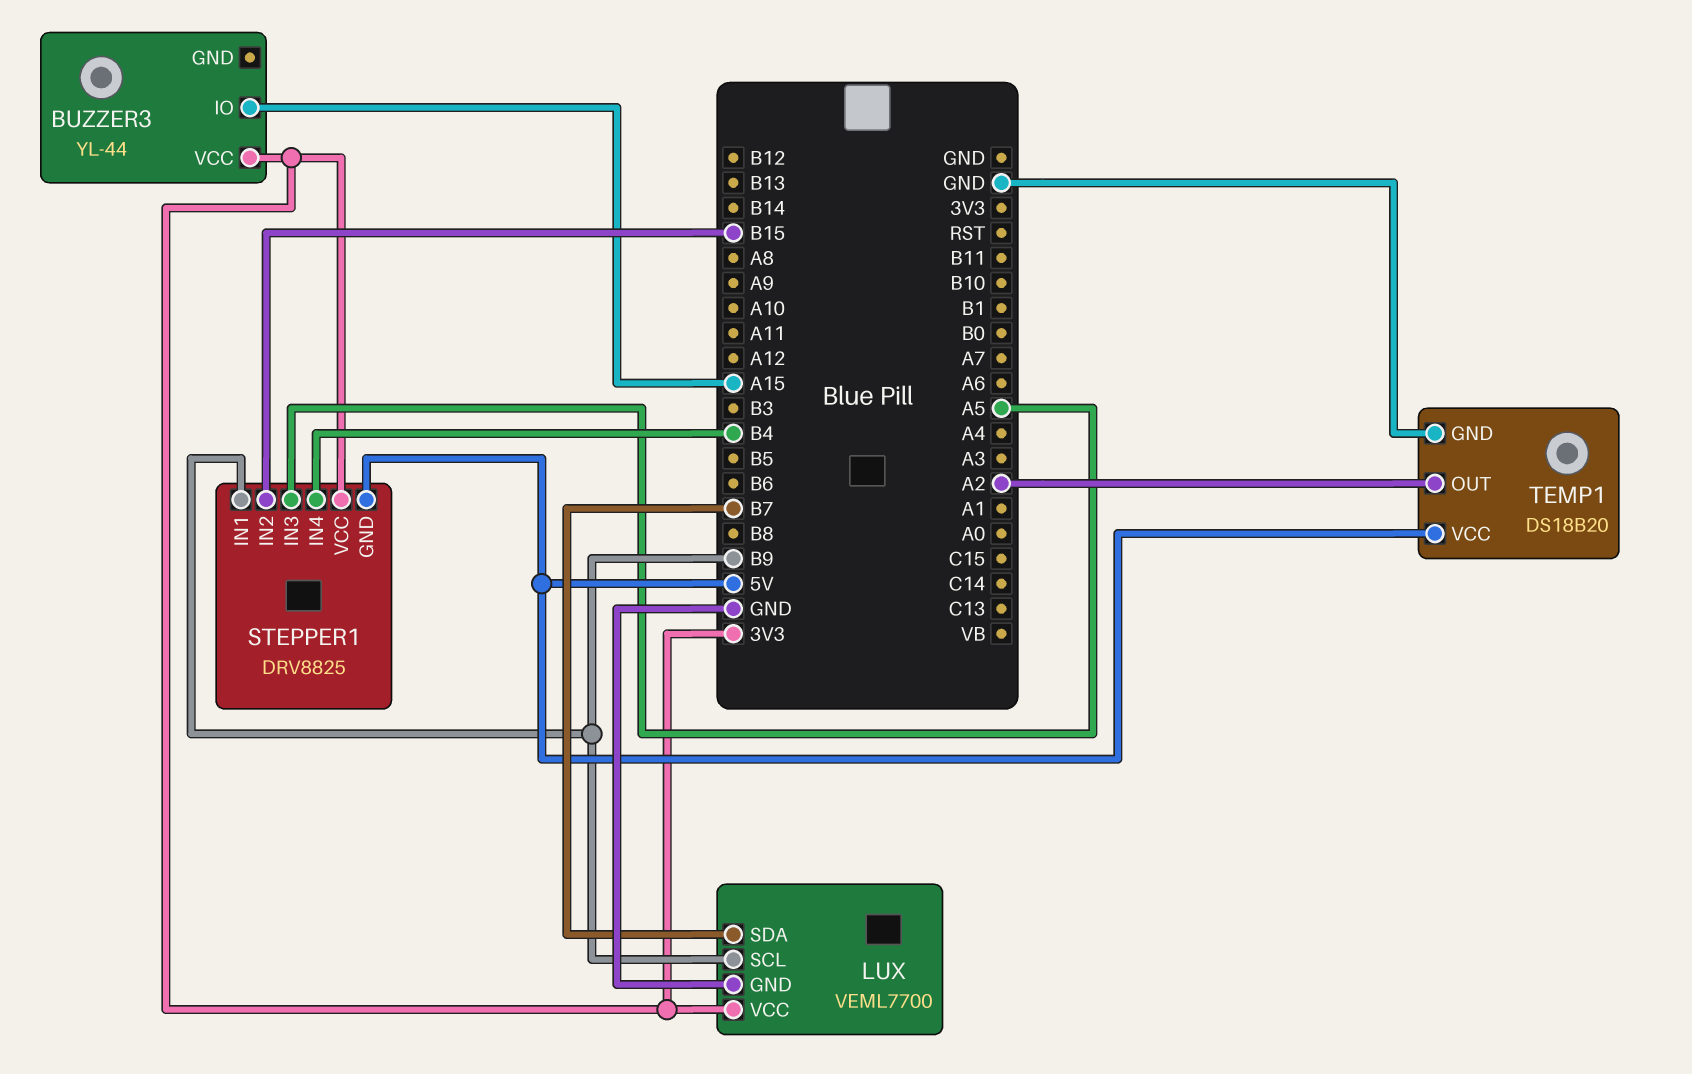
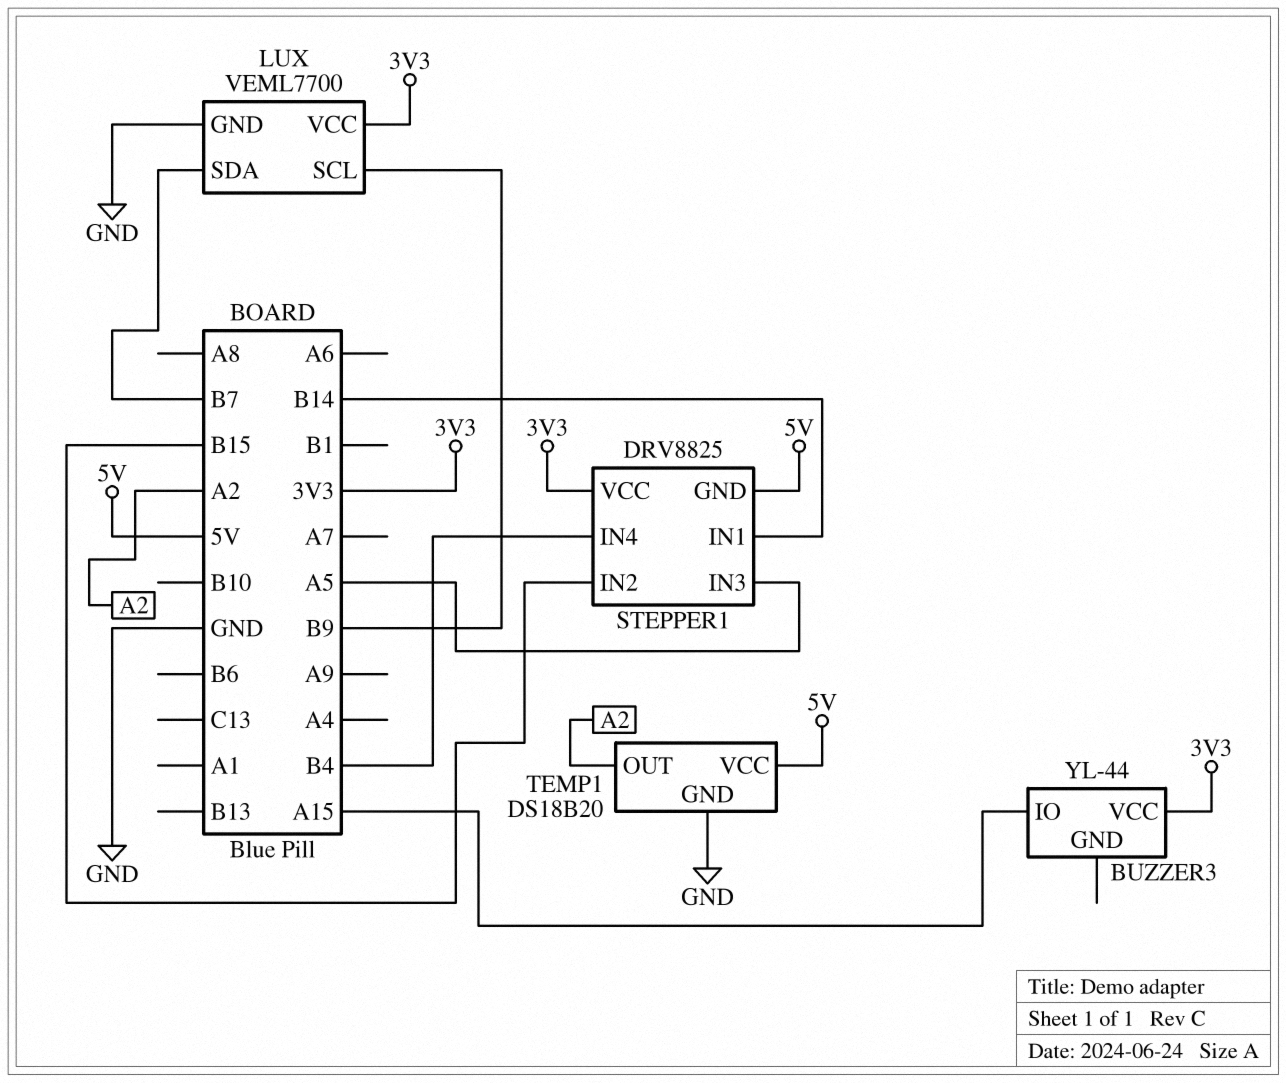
STEPPER1 pin IN1: B9 -> B14

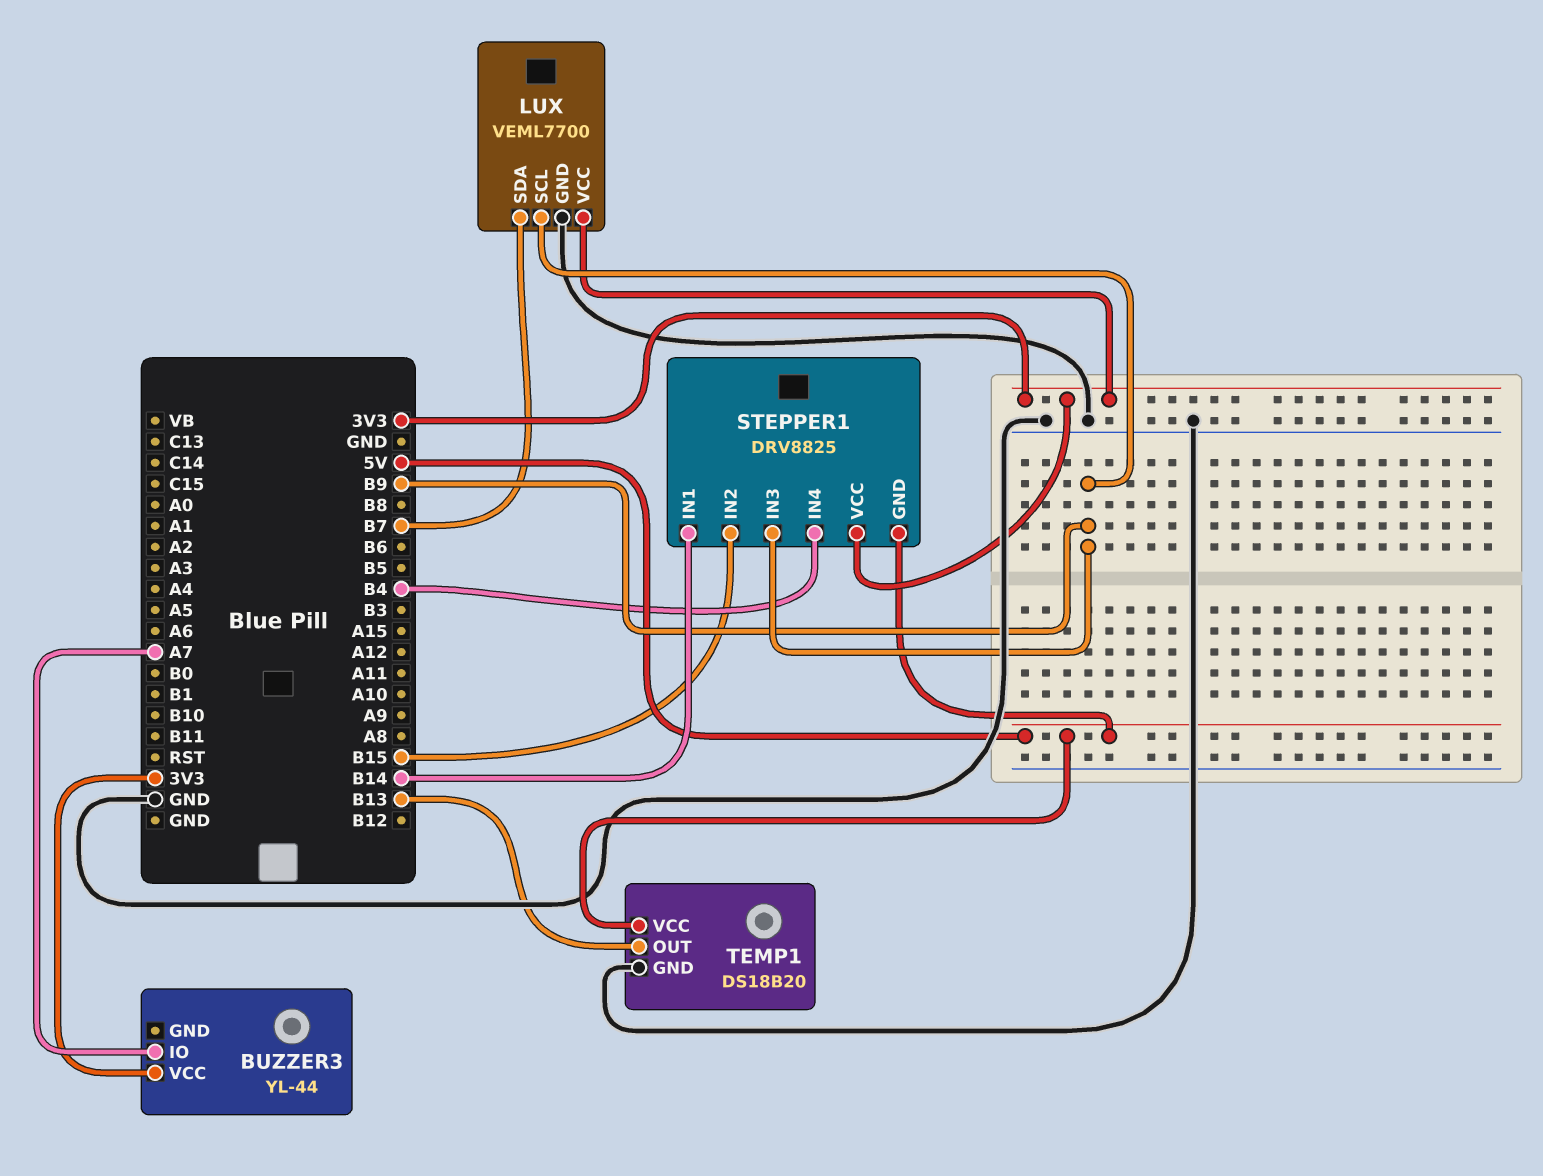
BUZZER3 pin IO: A15 -> A7
STEPPER1 pin IN3: A5 -> B9
TEMP1 pin OUT: A2 -> B13

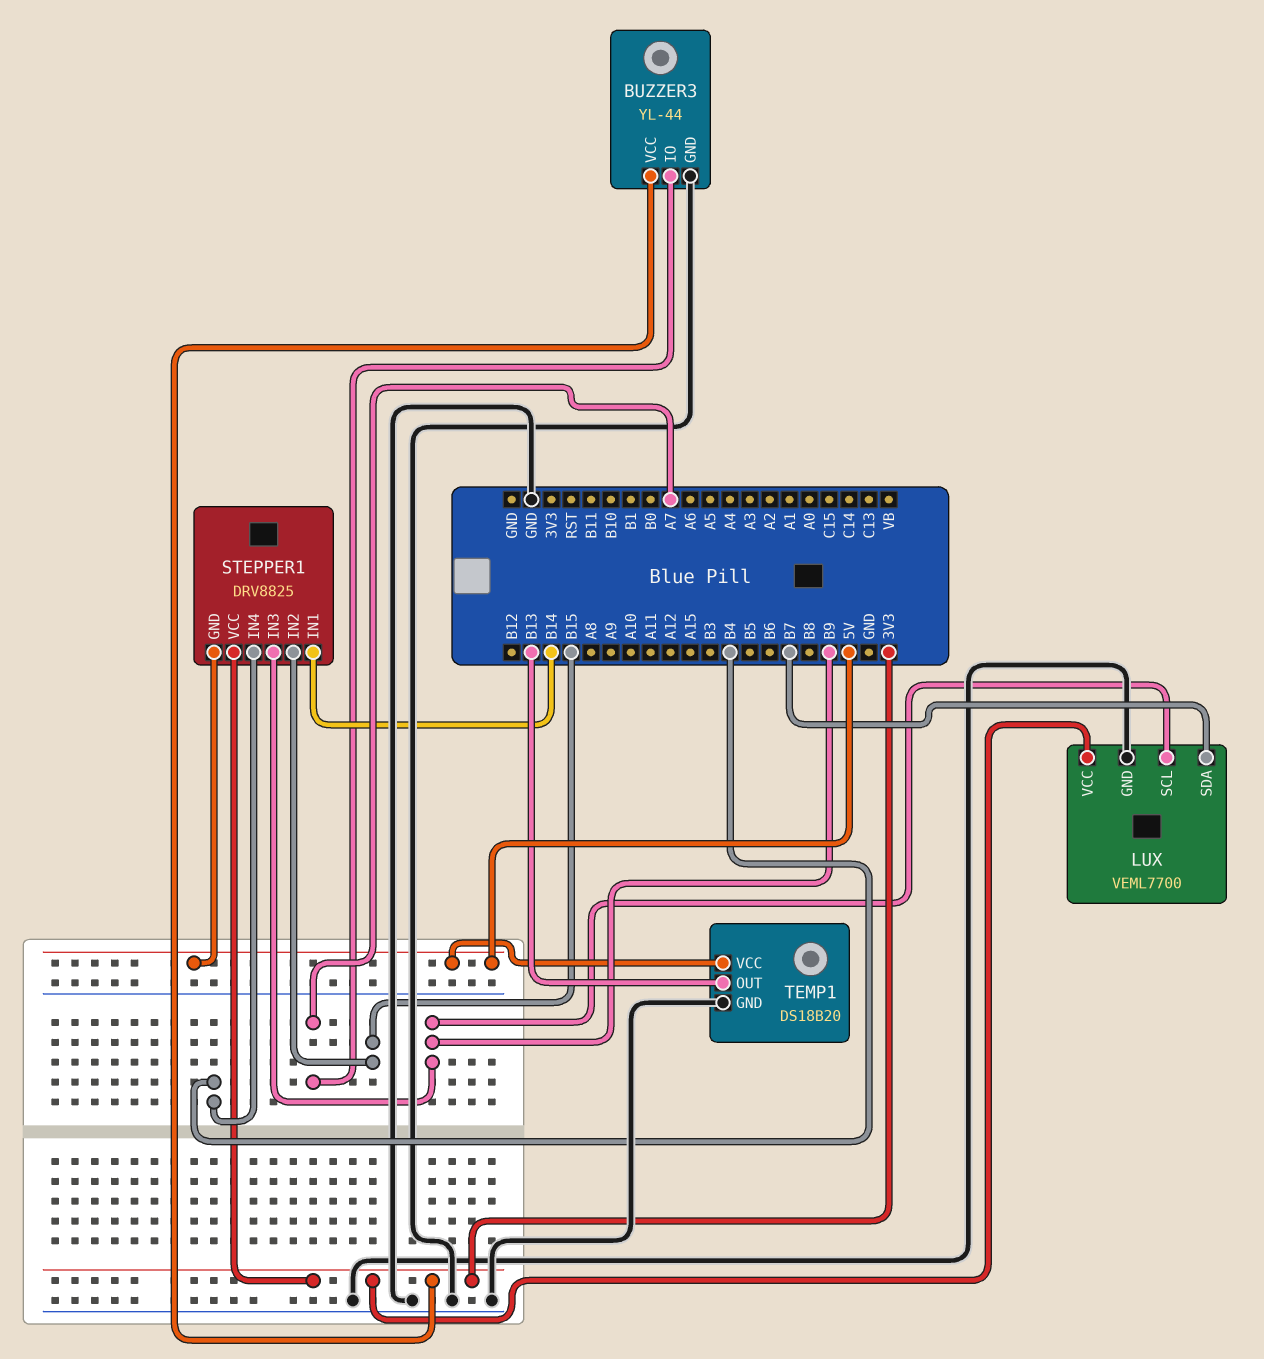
BUZZER3 pin GND: none -> GND

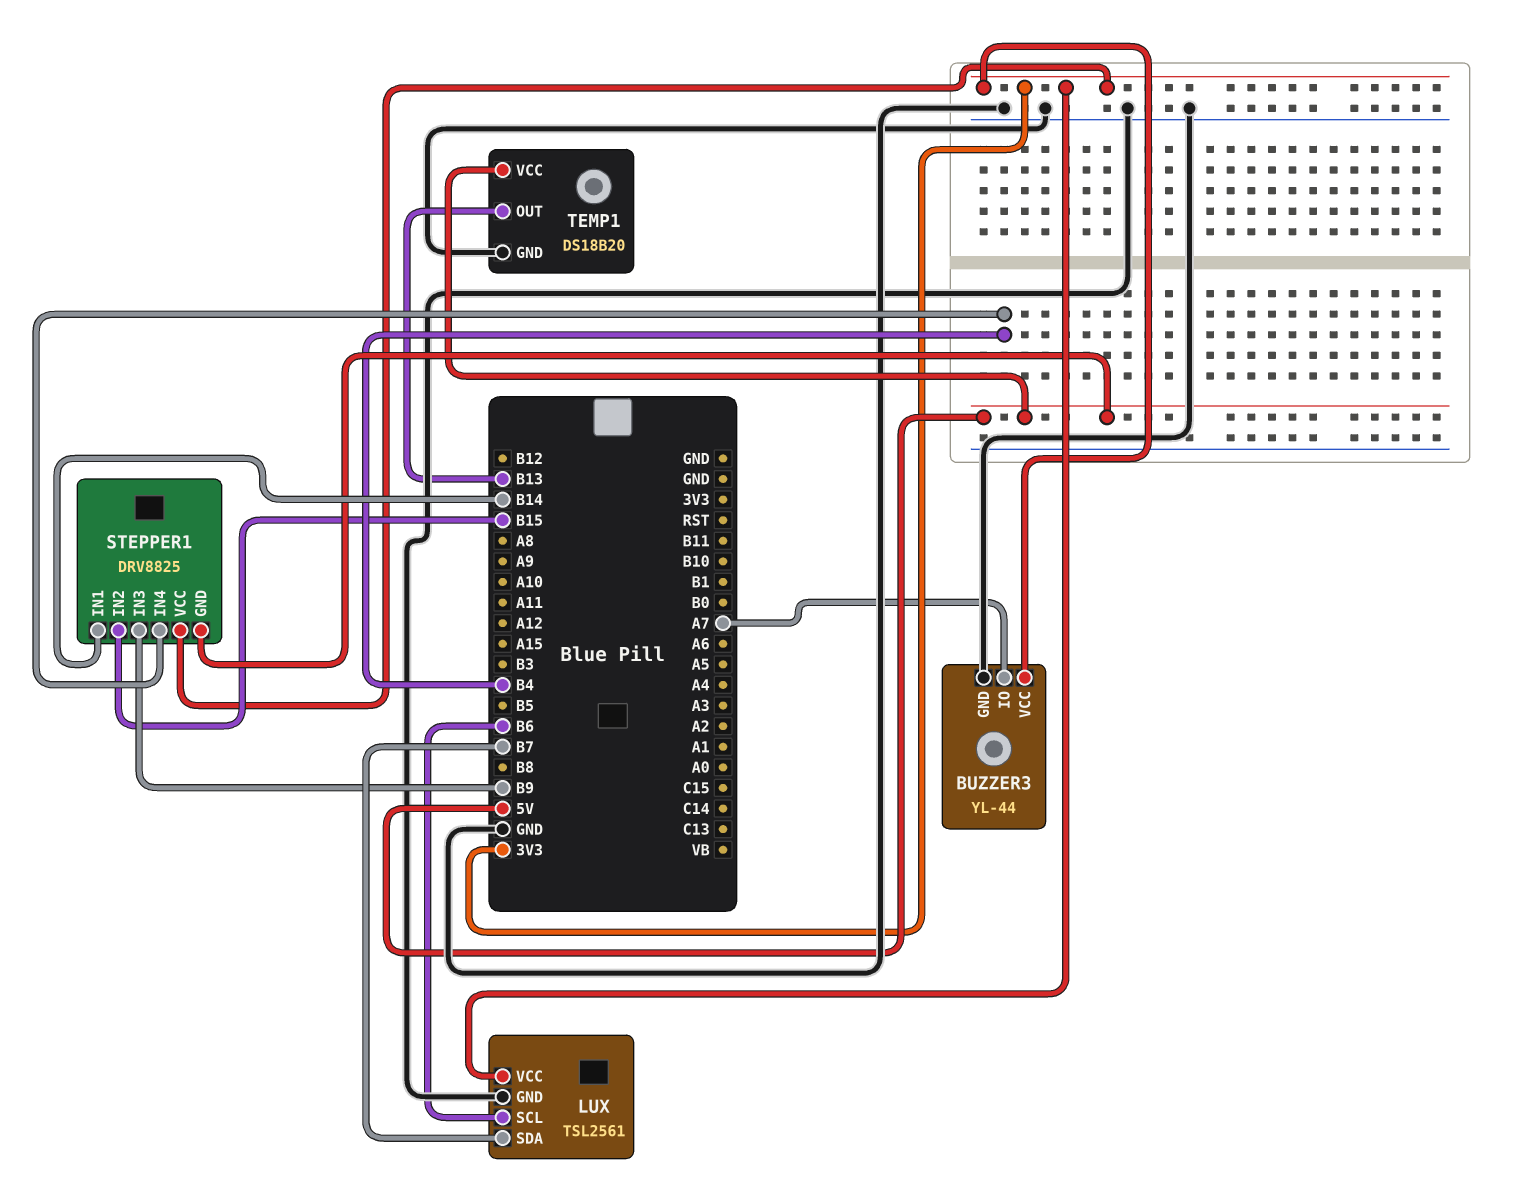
LUX: VEML7700 -> TSL2561
LUX pin SCL: B9 -> B6

